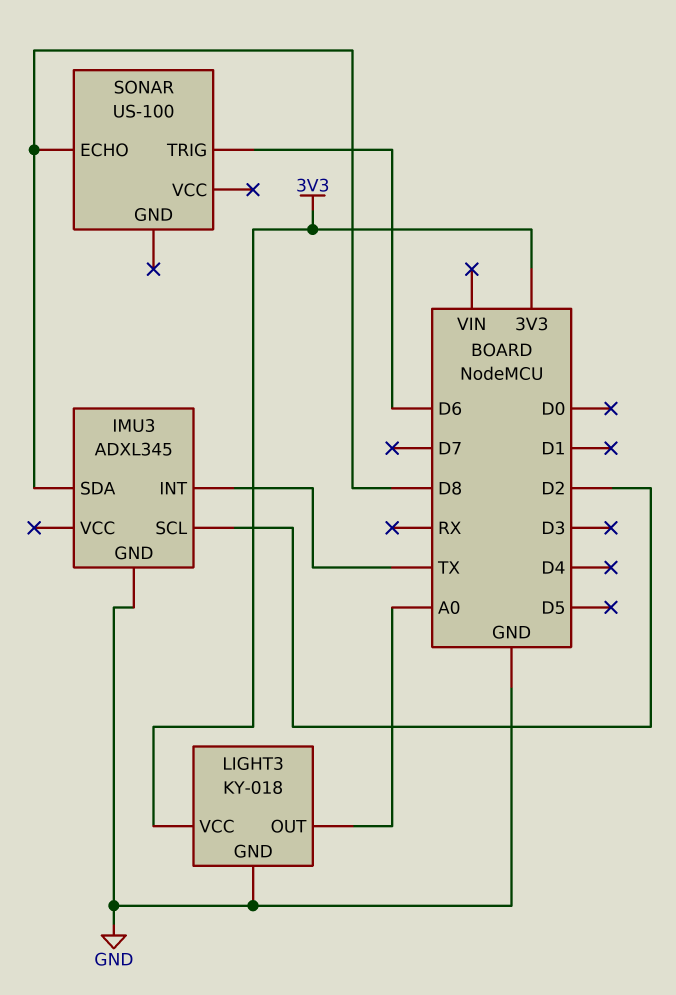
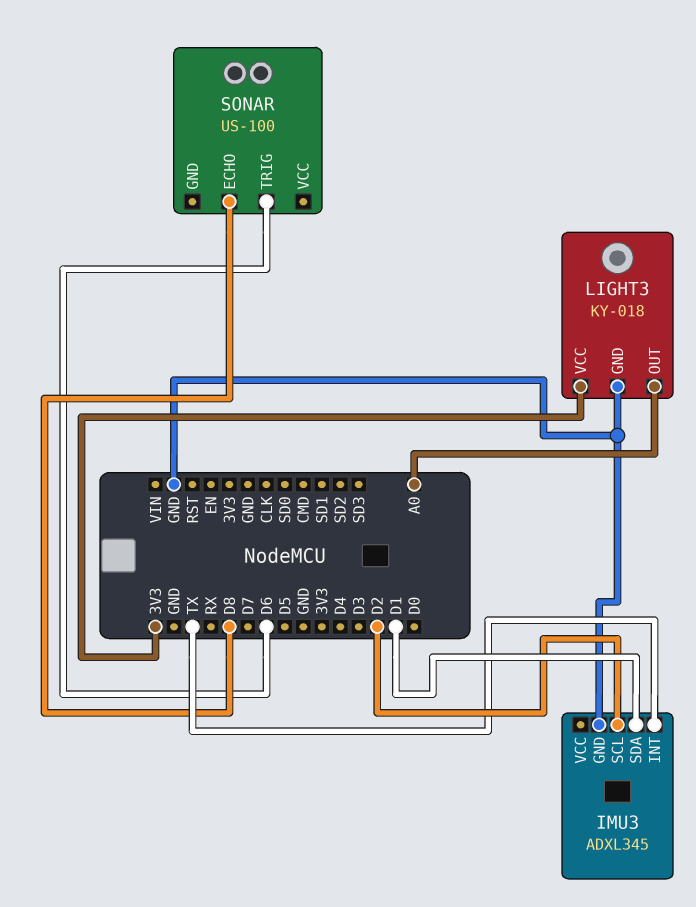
IMU3 pin SDA: D8 -> D1

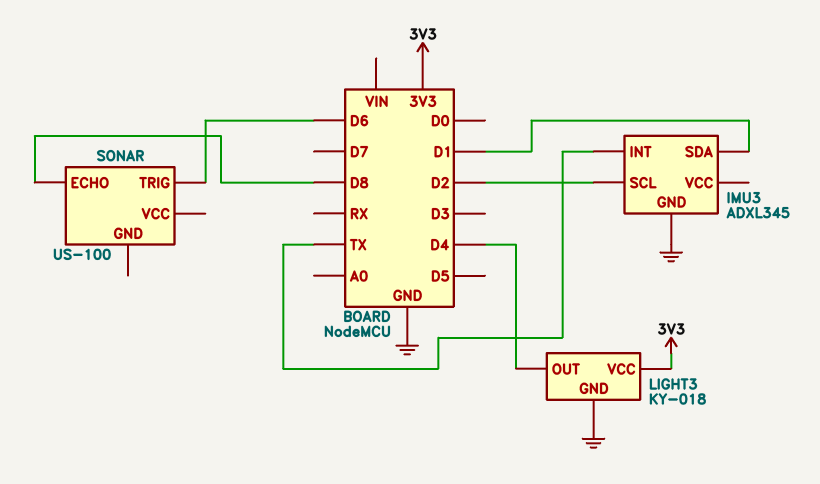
LIGHT3 pin OUT: A0 -> D4

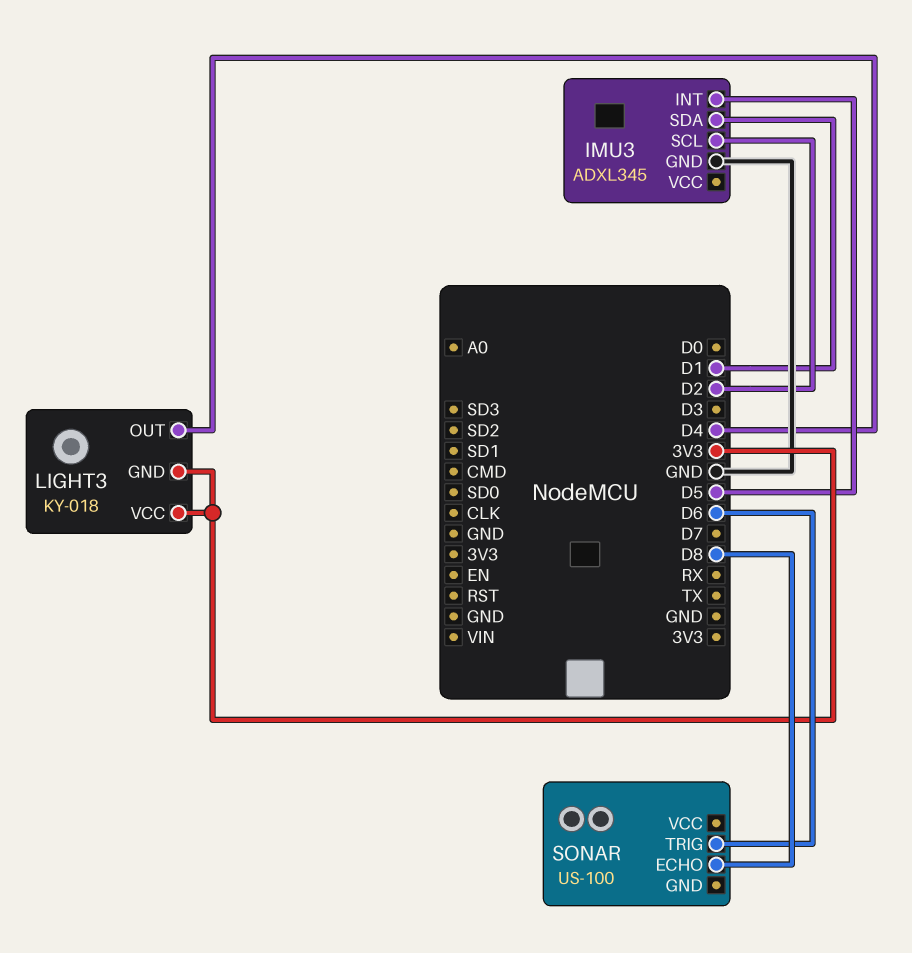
IMU3 pin INT: TX -> D5
LIGHT3 pin GND: GND -> 3V3

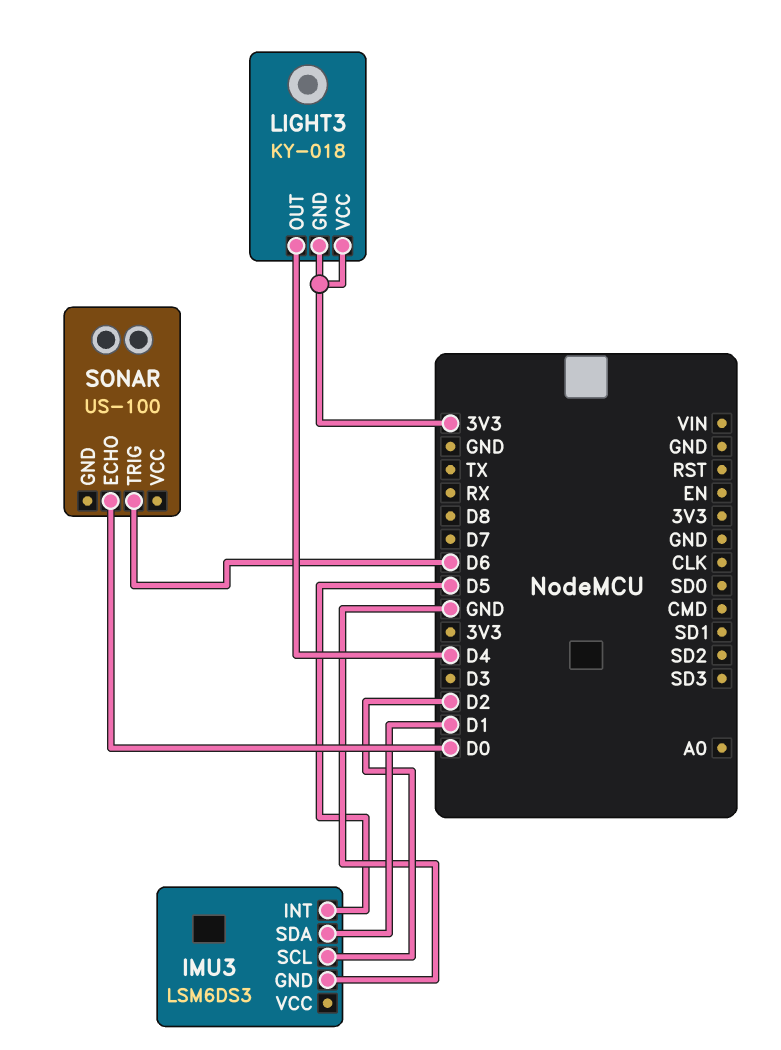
IMU3: ADXL345 -> LSM6DS3
SONAR pin ECHO: D8 -> D0

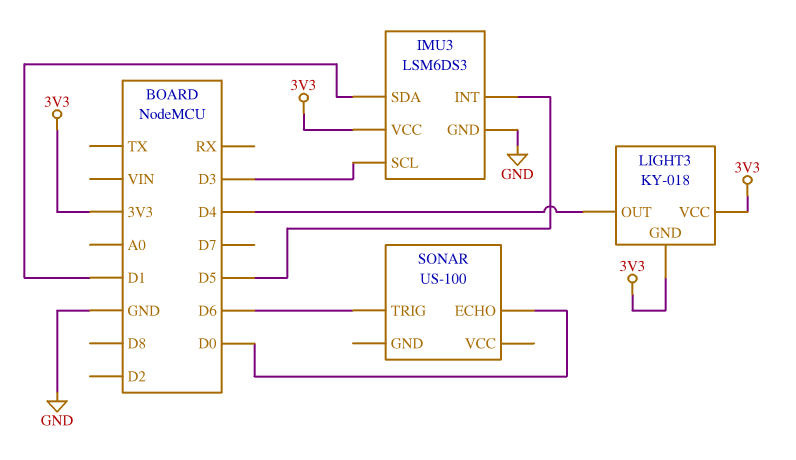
IMU3 pin SCL: D2 -> D3
IMU3 pin VCC: none -> 3V3

